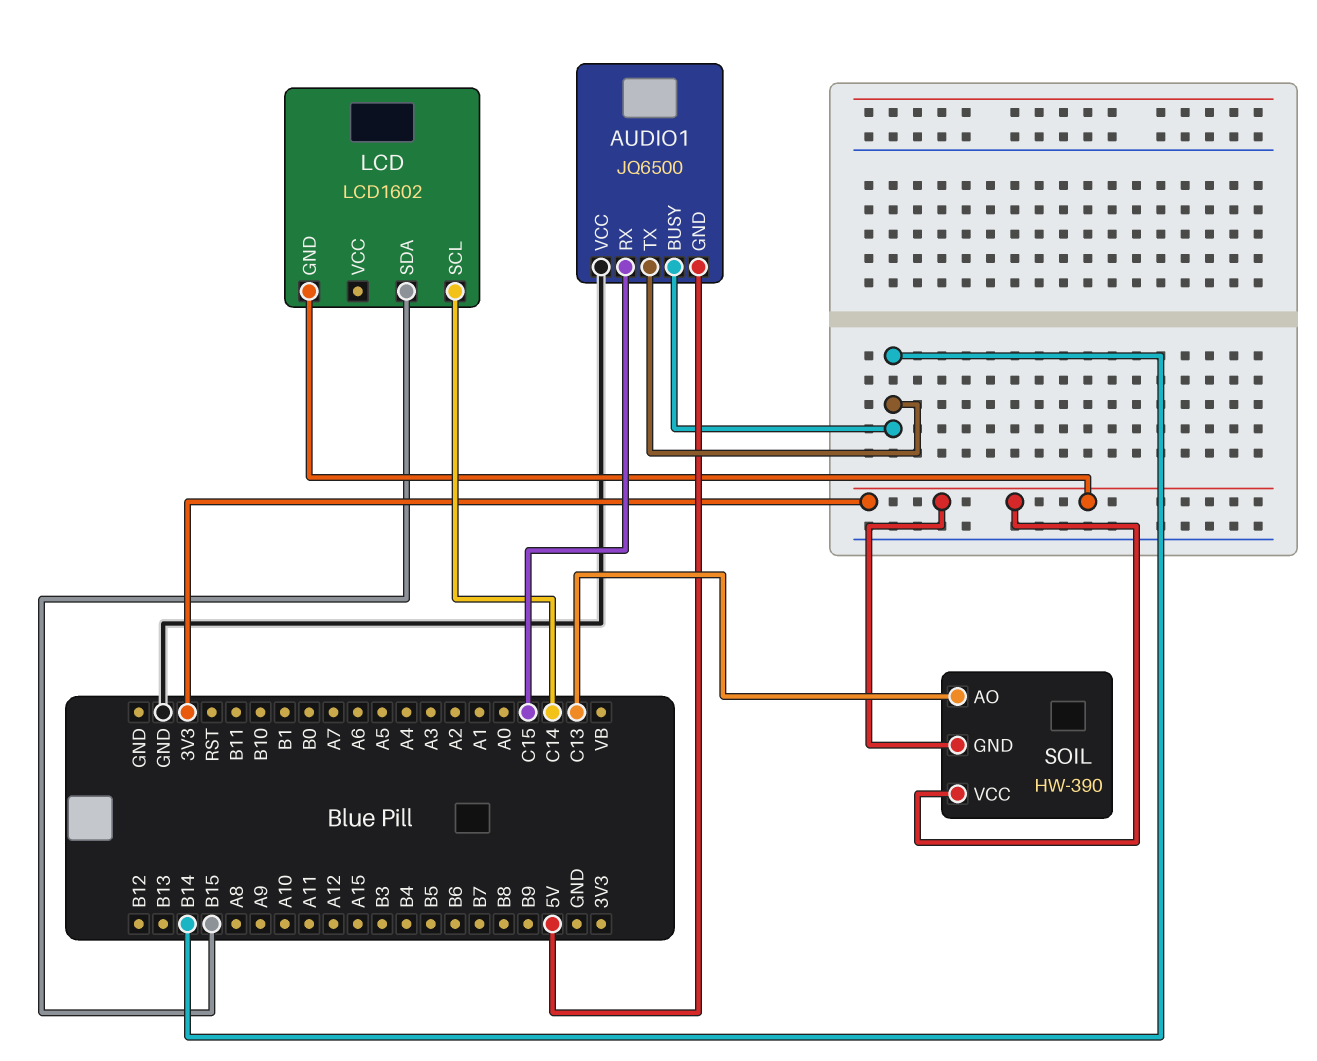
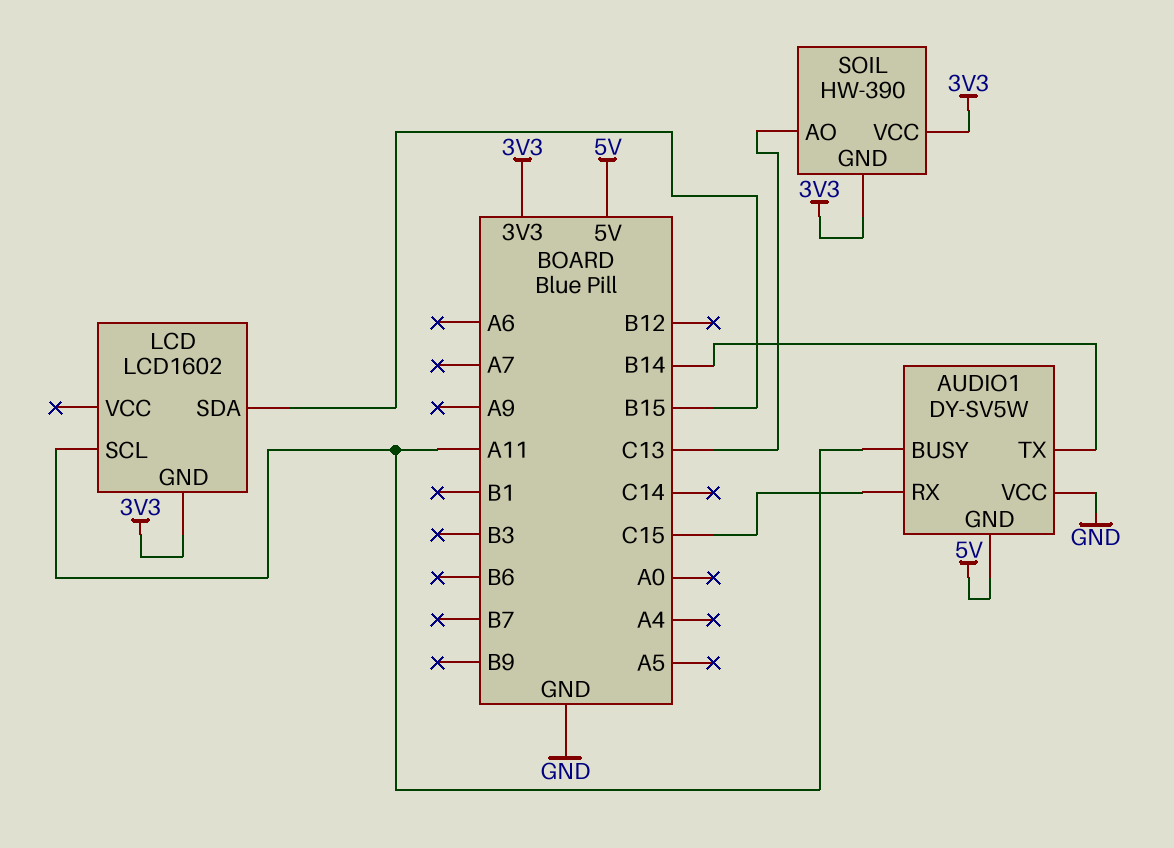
AUDIO1: JQ6500 -> DY-SV5W
AUDIO1 pin BUSY: B14 -> A11
LCD pin SCL: C14 -> A11

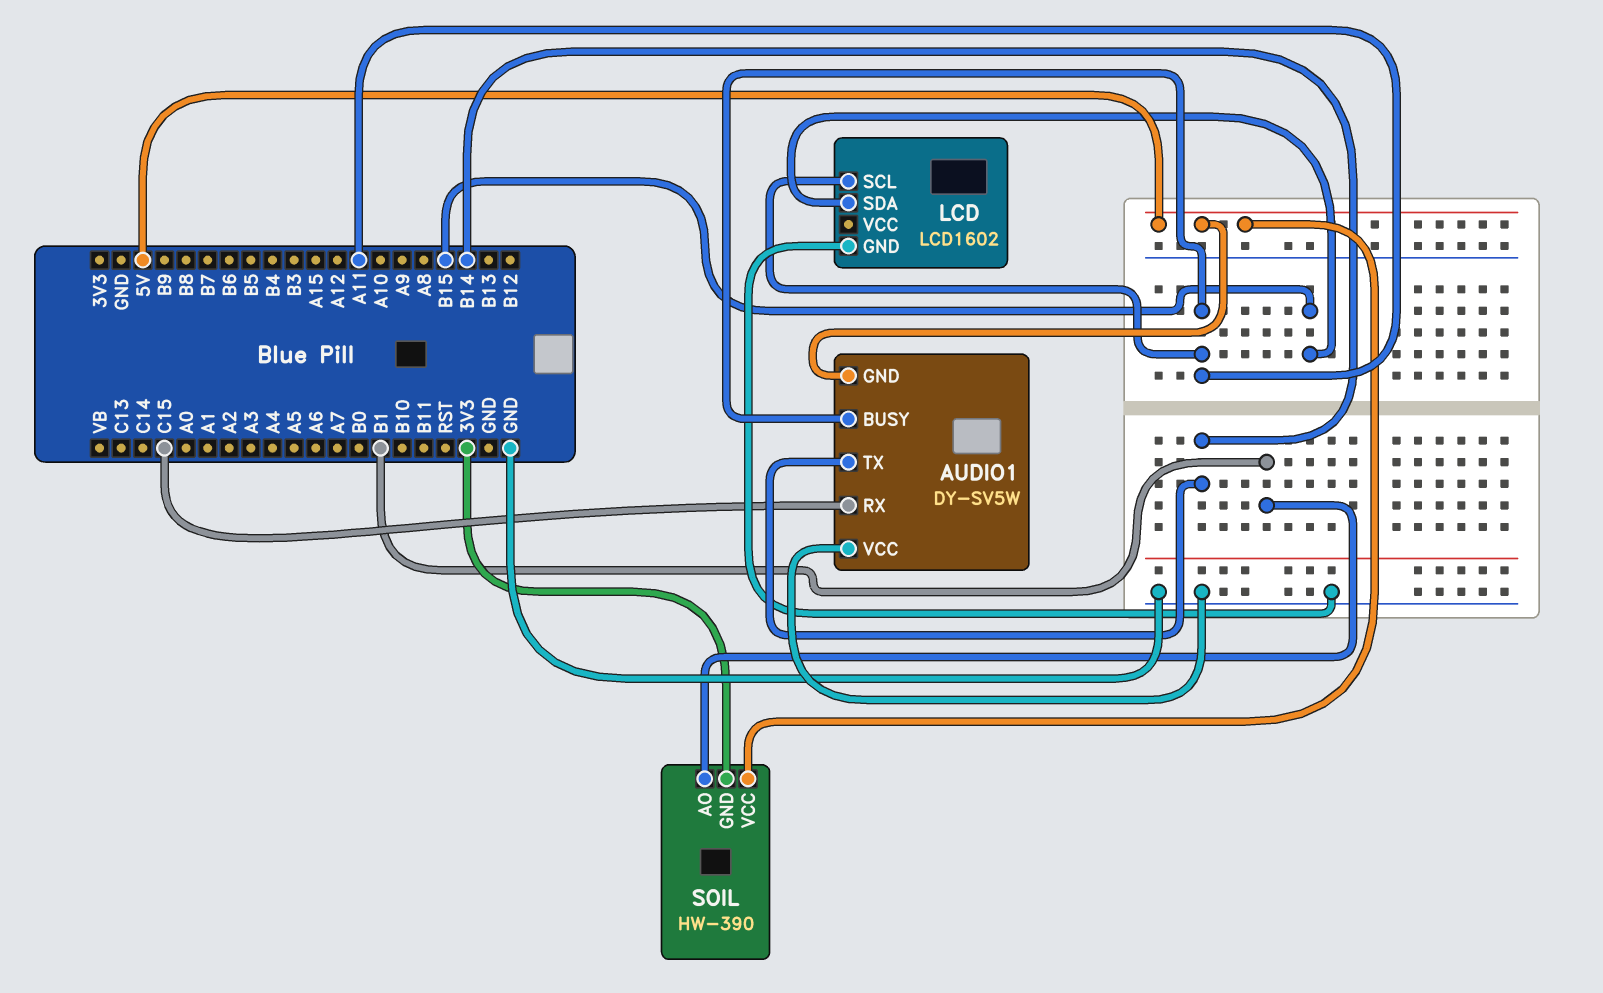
LCD pin GND: 3V3 -> GND
SOIL pin AO: C13 -> B1
SOIL pin VCC: 3V3 -> 5V

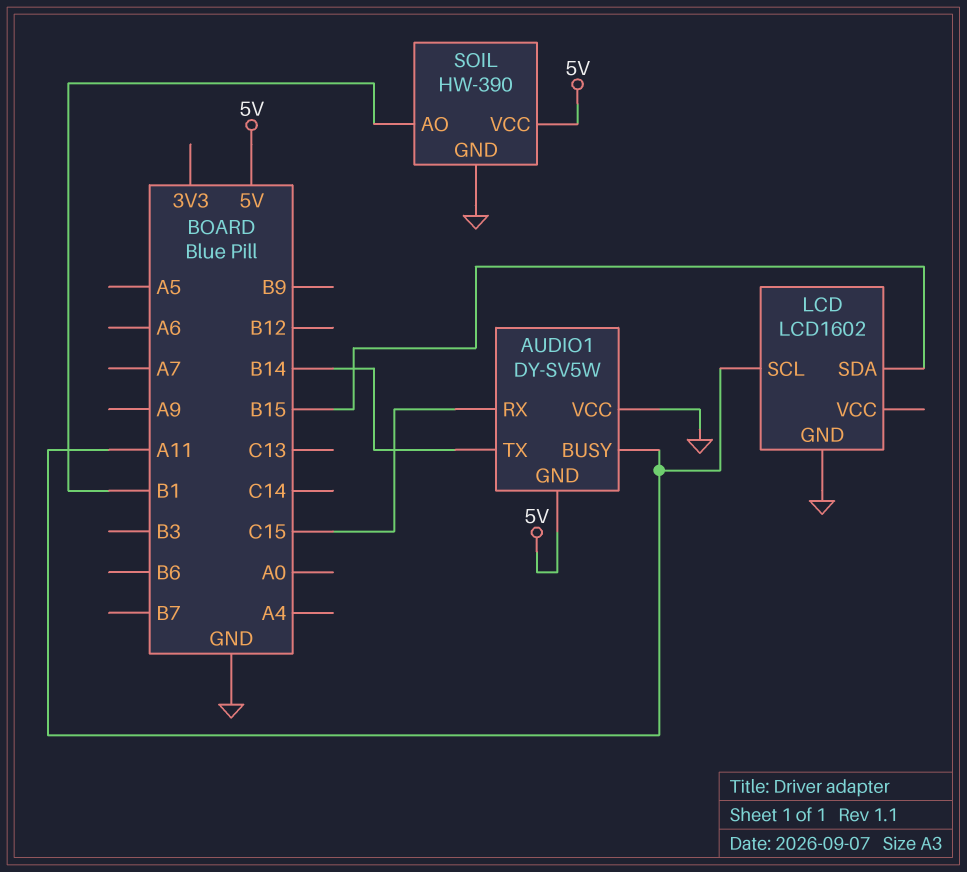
SOIL pin GND: 3V3 -> GND

